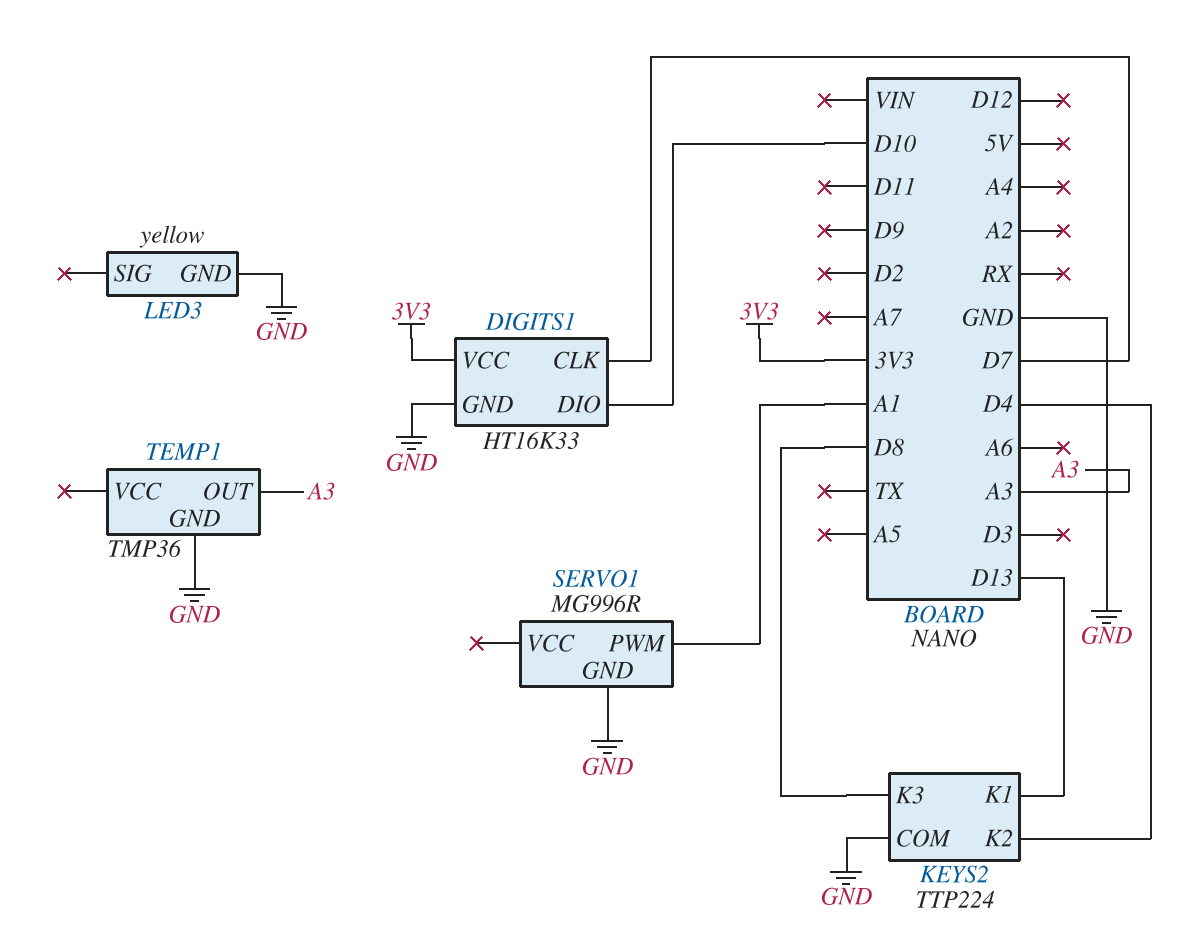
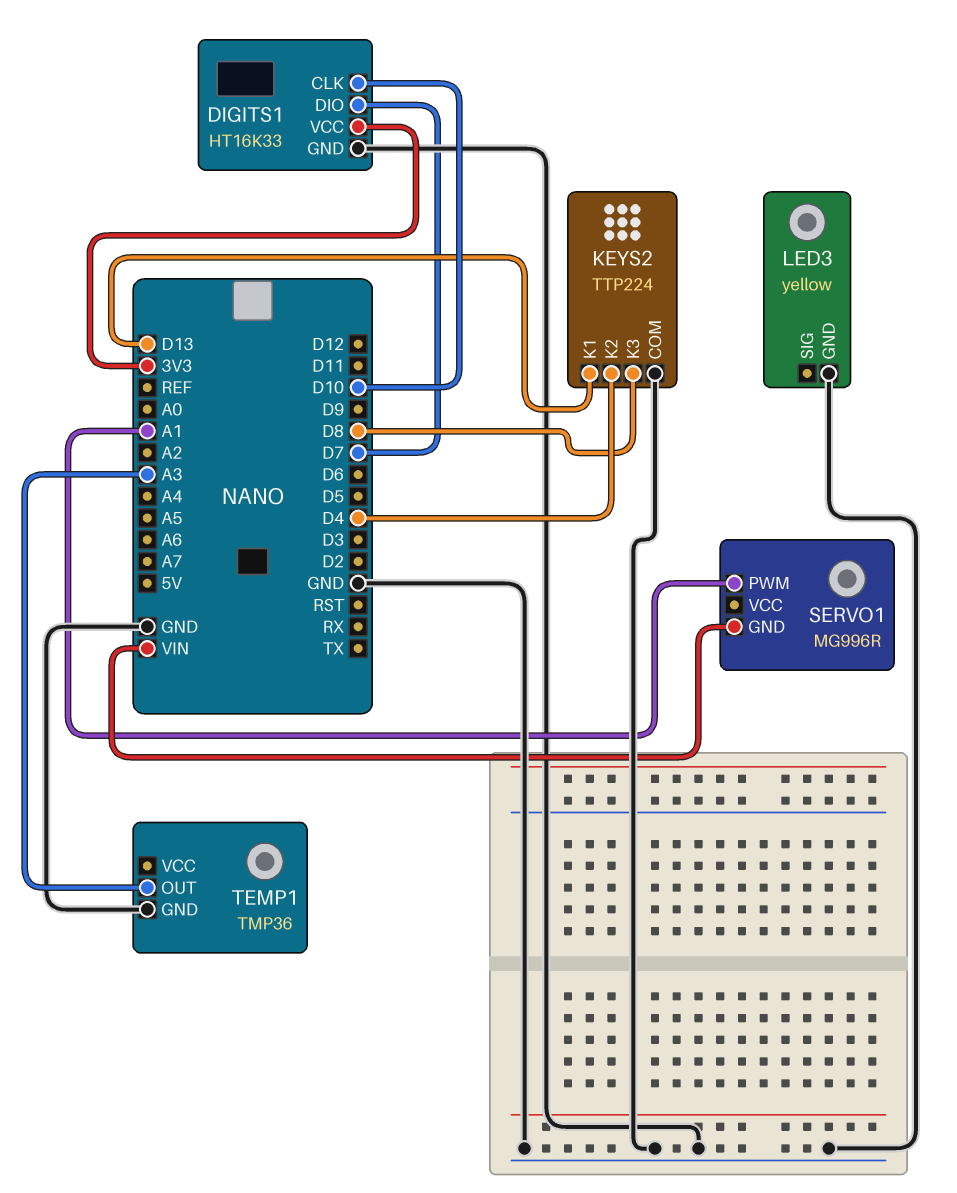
DIGITS1 pin CLK: D7 -> D10
DIGITS1 pin DIO: D10 -> D7
SERVO1 pin GND: GND -> VIN

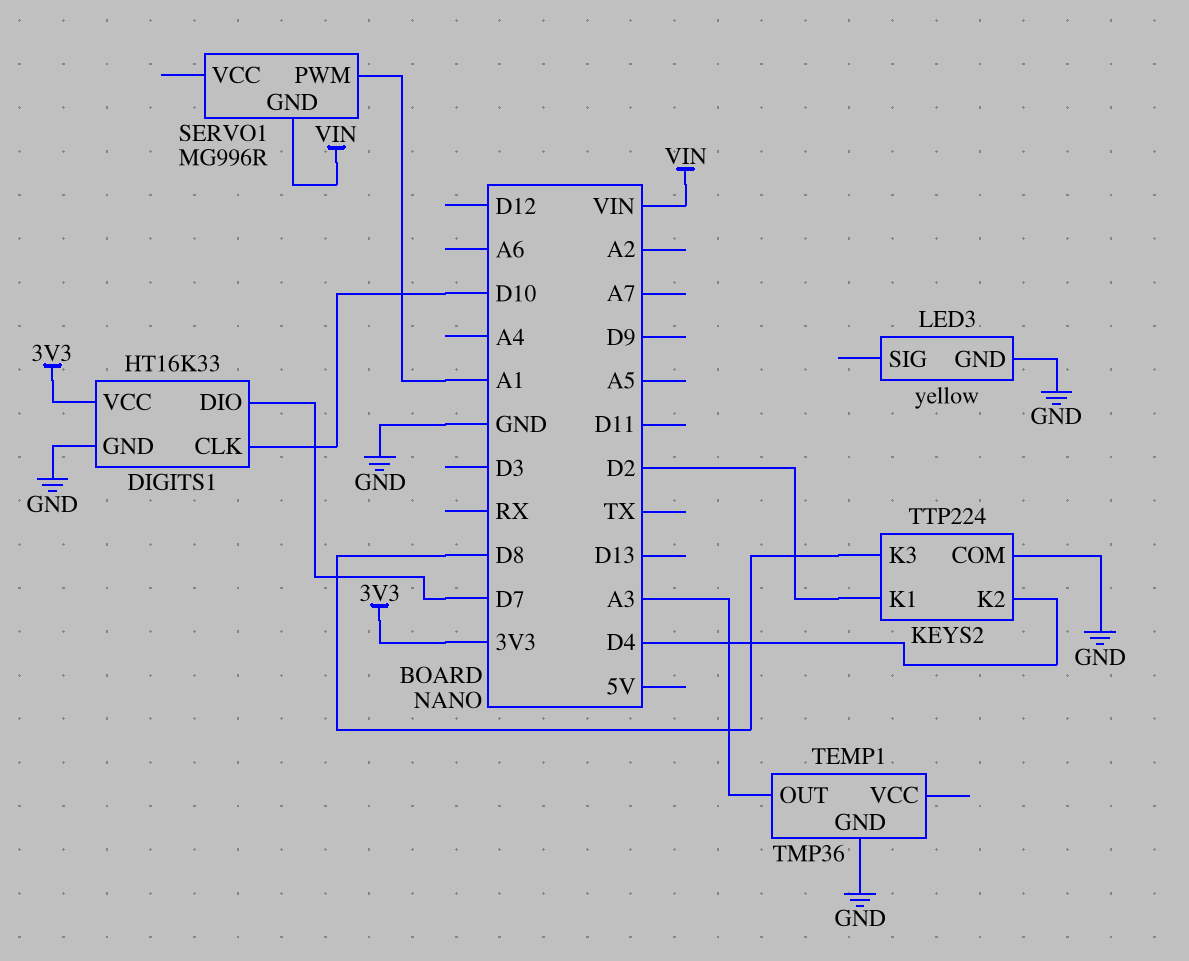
KEYS2 pin K1: D13 -> D2

